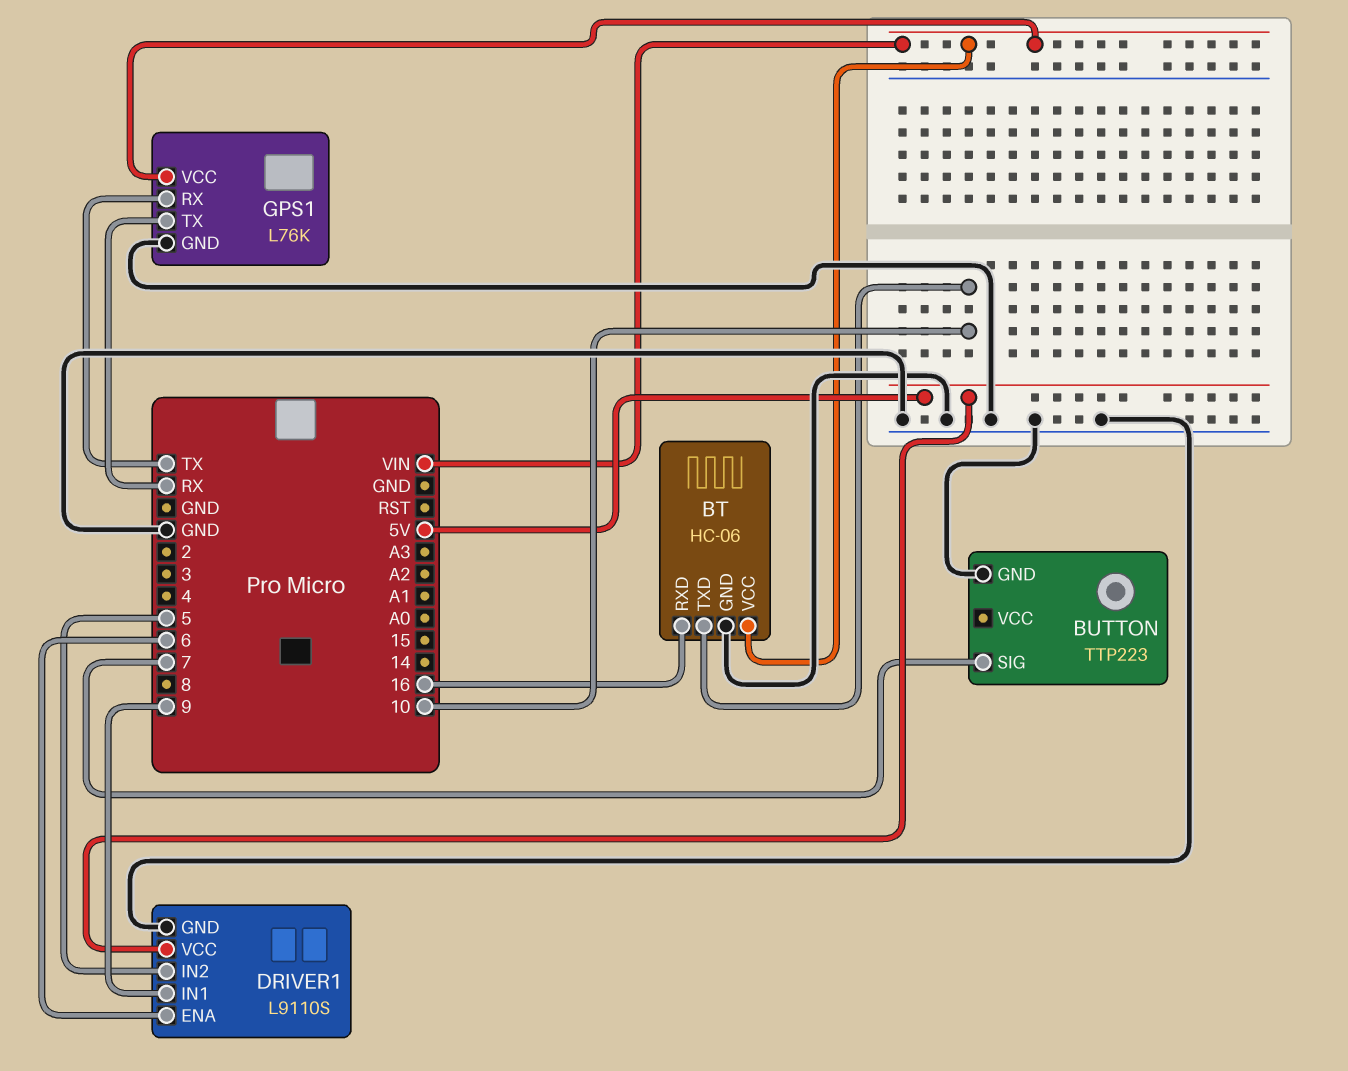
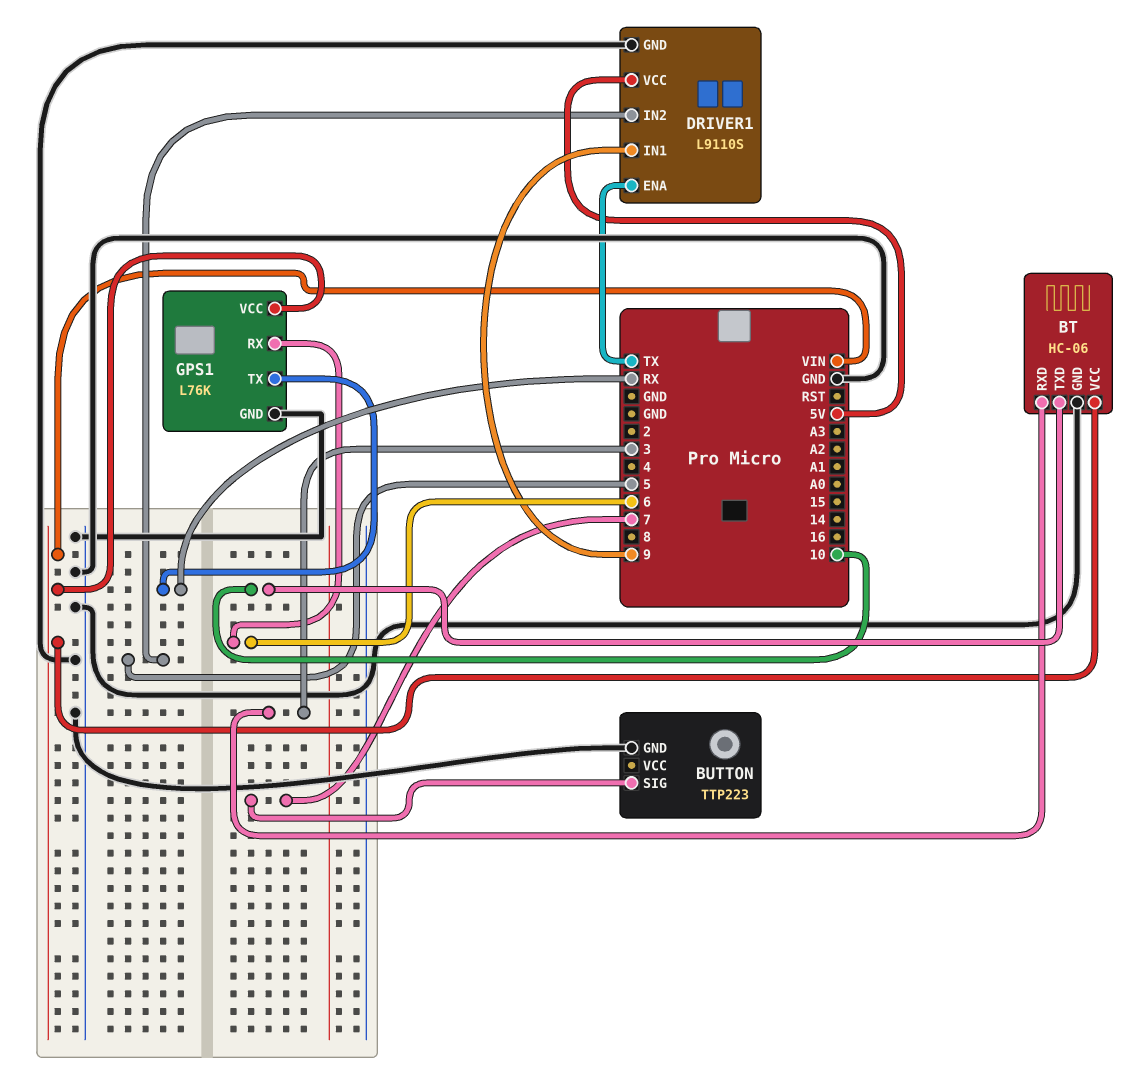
BT pin RXD: 16 -> 3
DRIVER1 pin ENA: 6 -> TX
GPS1 pin RX: TX -> 6

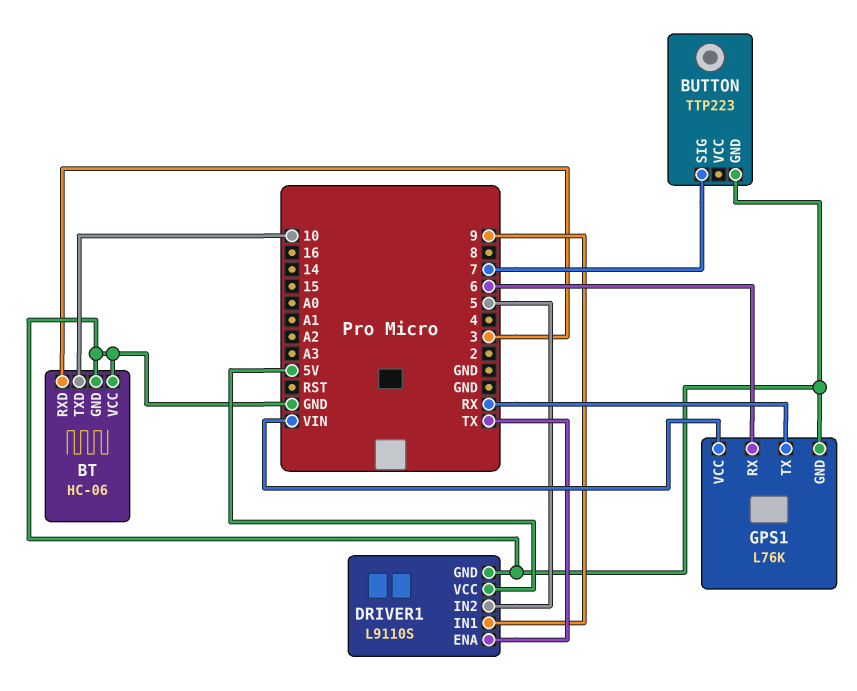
BT pin VCC: VIN -> GND

